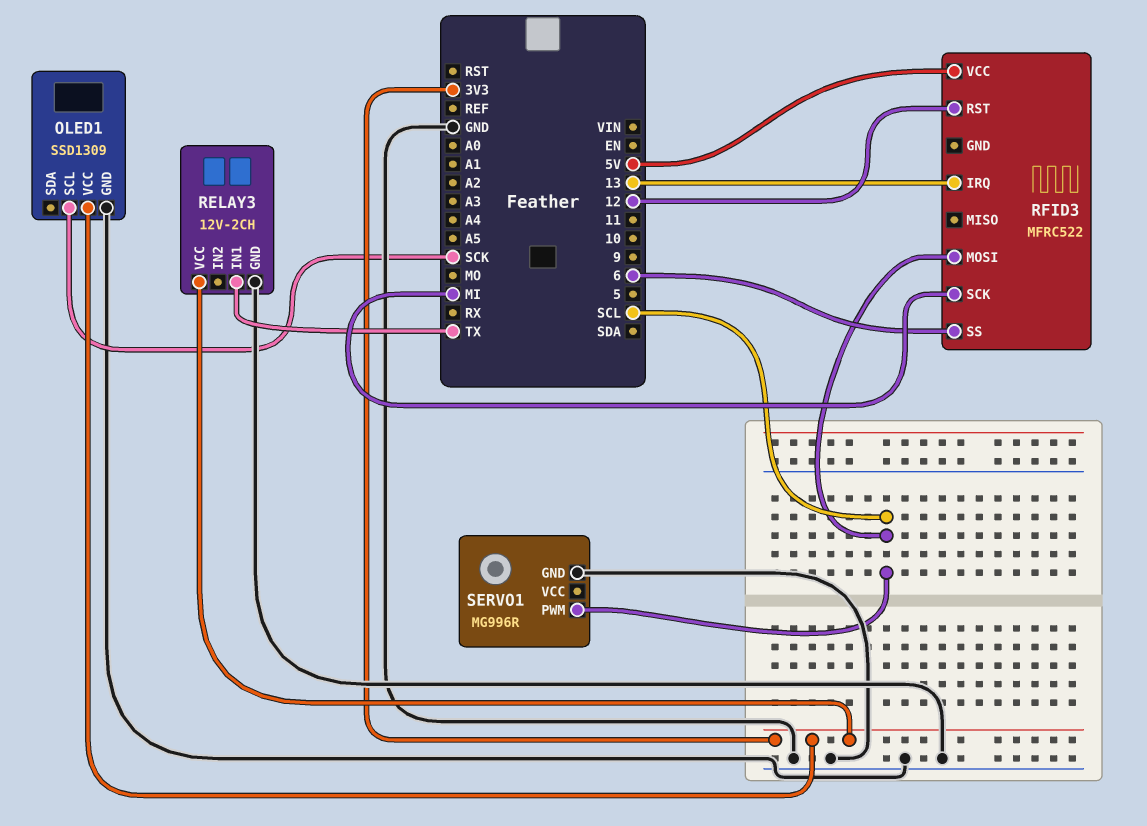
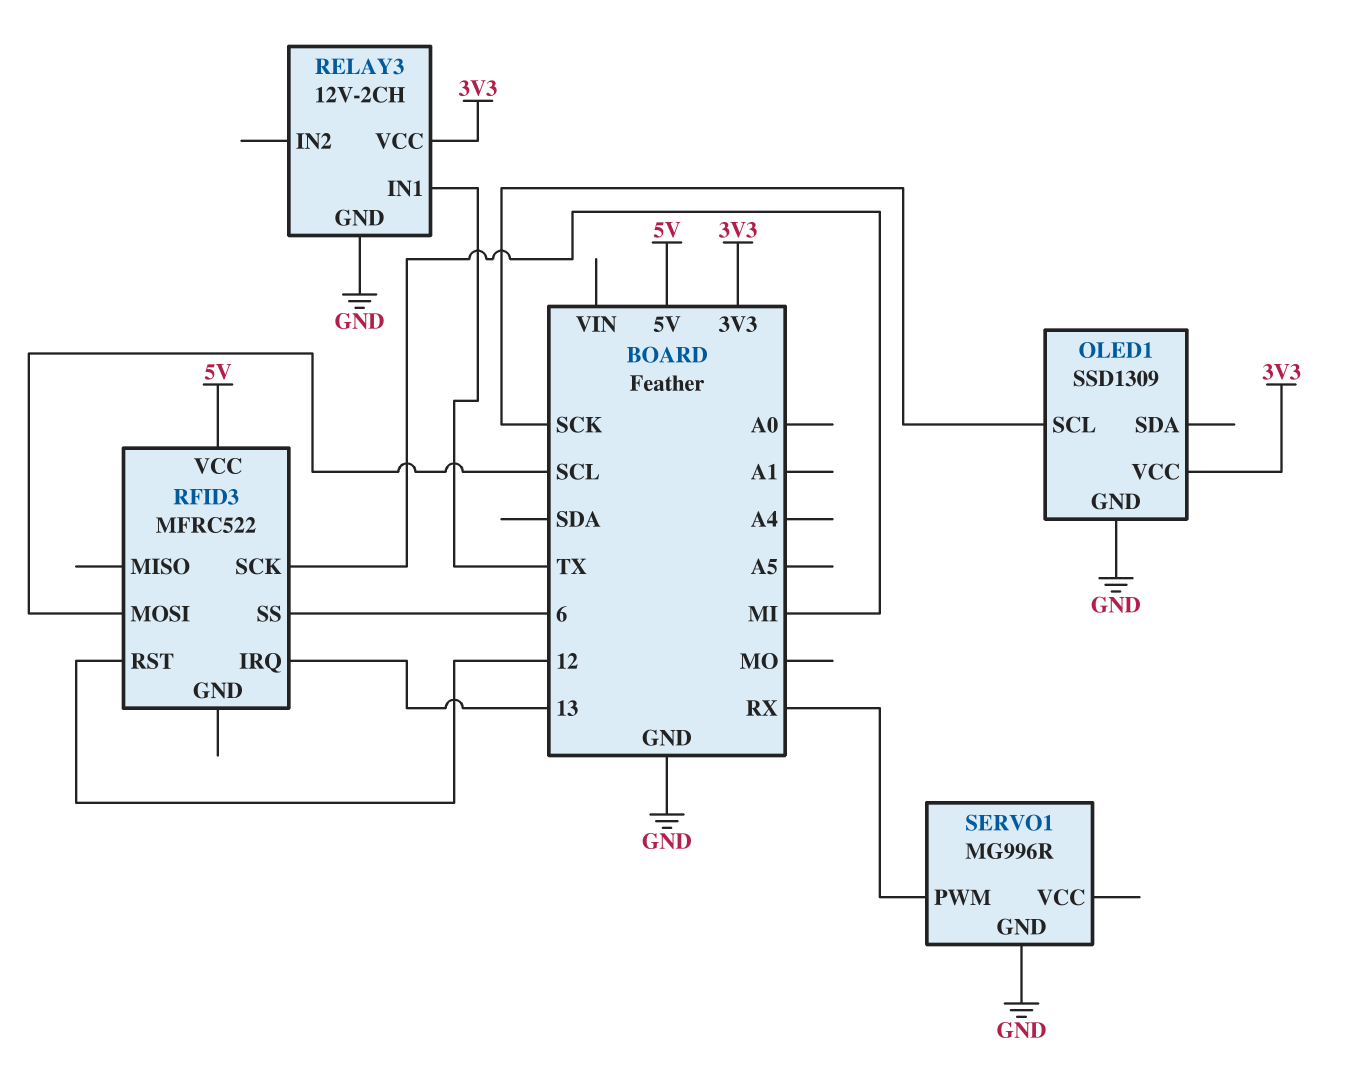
SERVO1 pin PWM: SCL -> RX

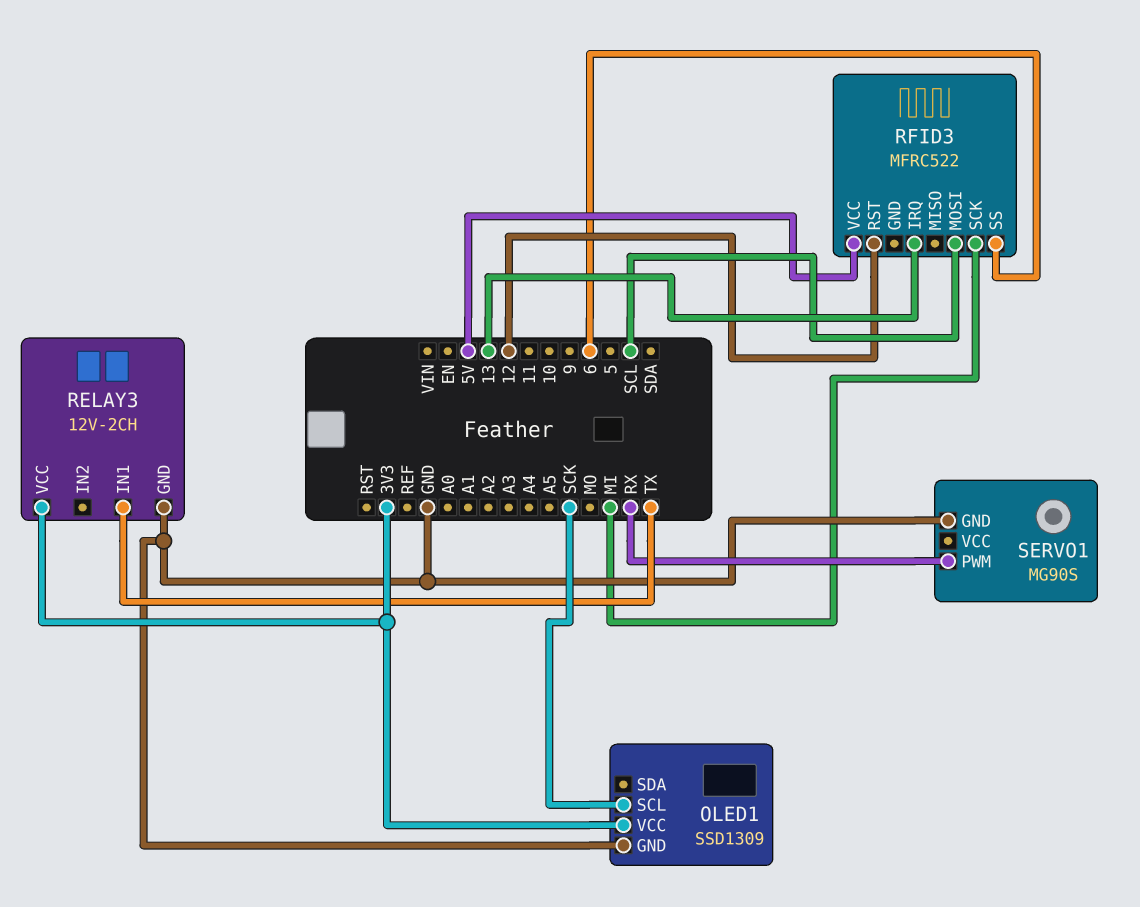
SERVO1: MG996R -> MG90S

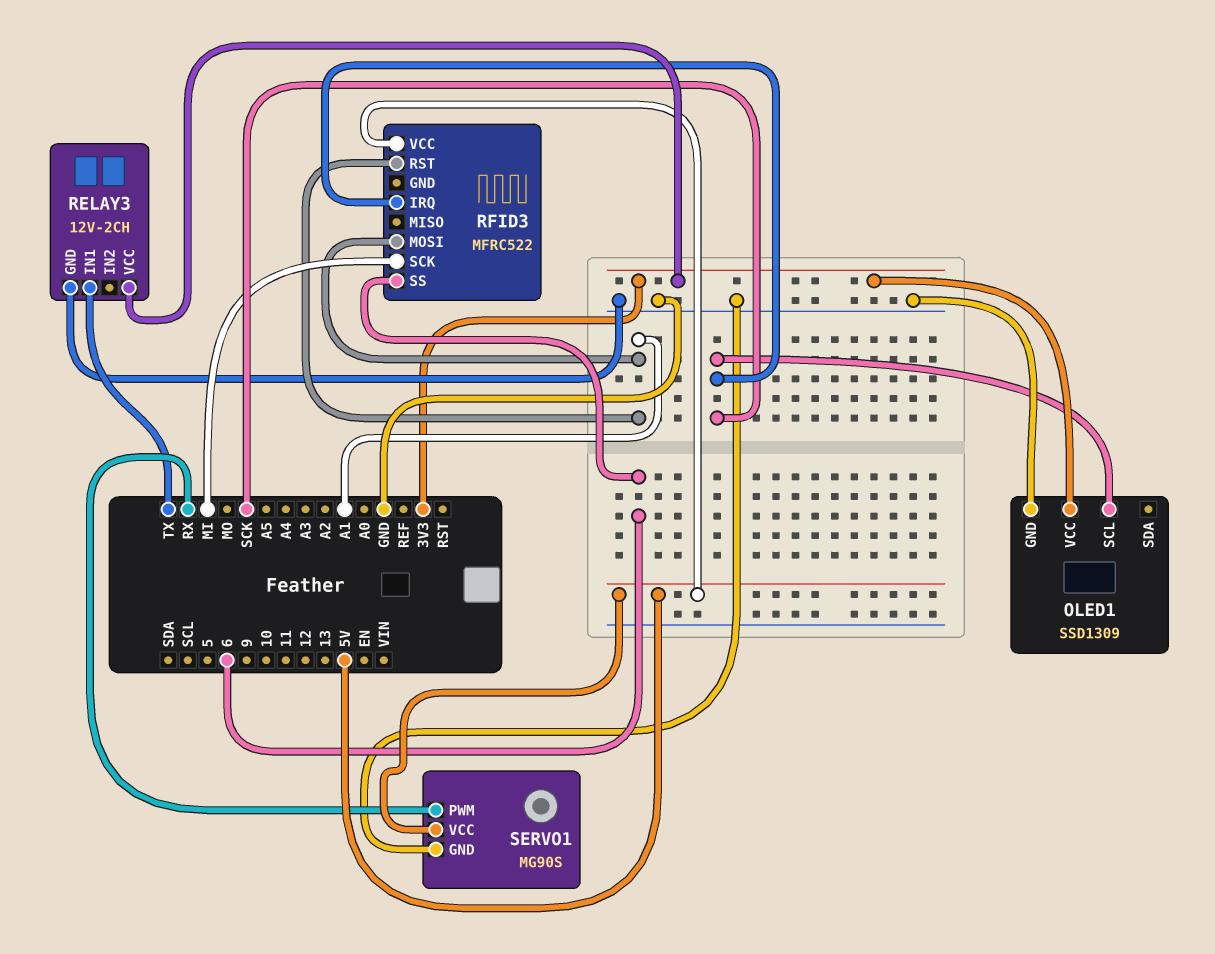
RFID3 pin IRQ: 13 -> SCK
RFID3 pin MOSI: SCL -> A1
RFID3 pin RST: 12 -> A1
SERVO1 pin VCC: none -> 5V

